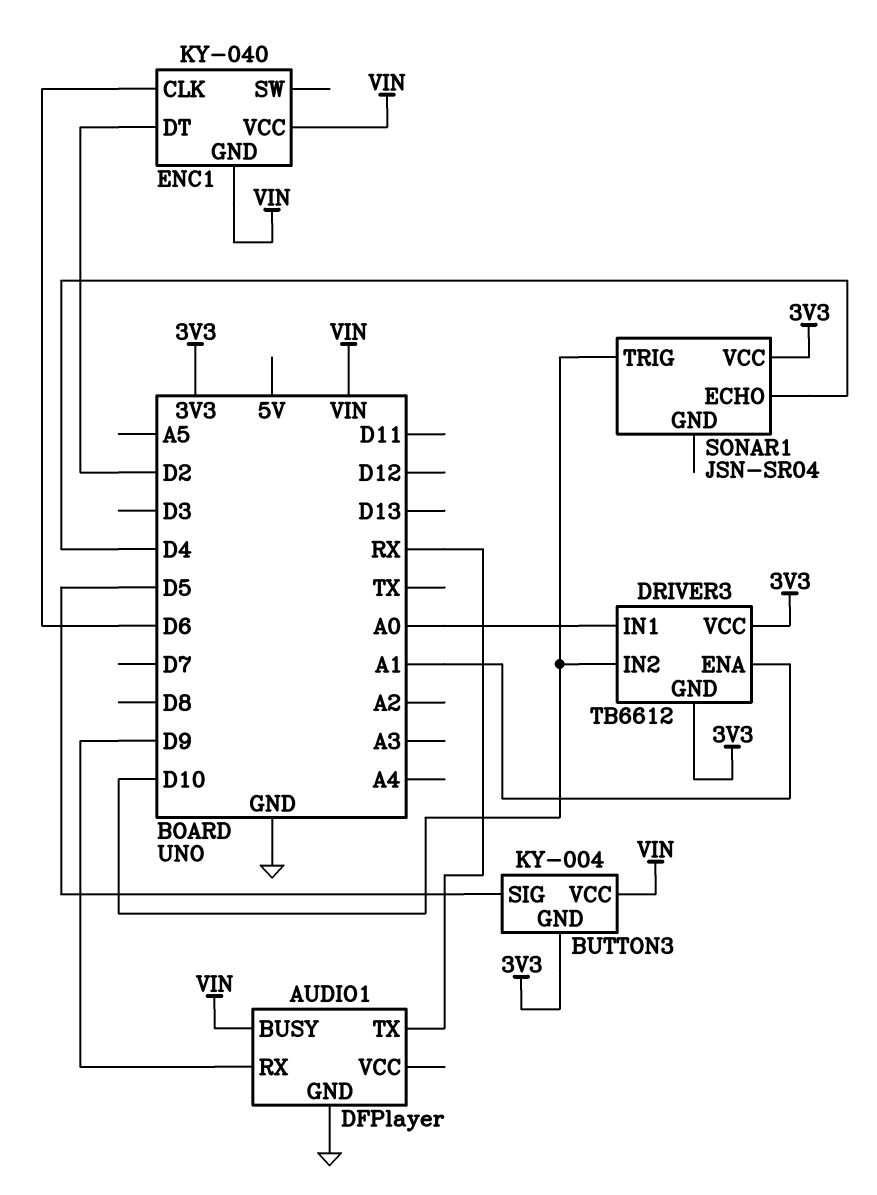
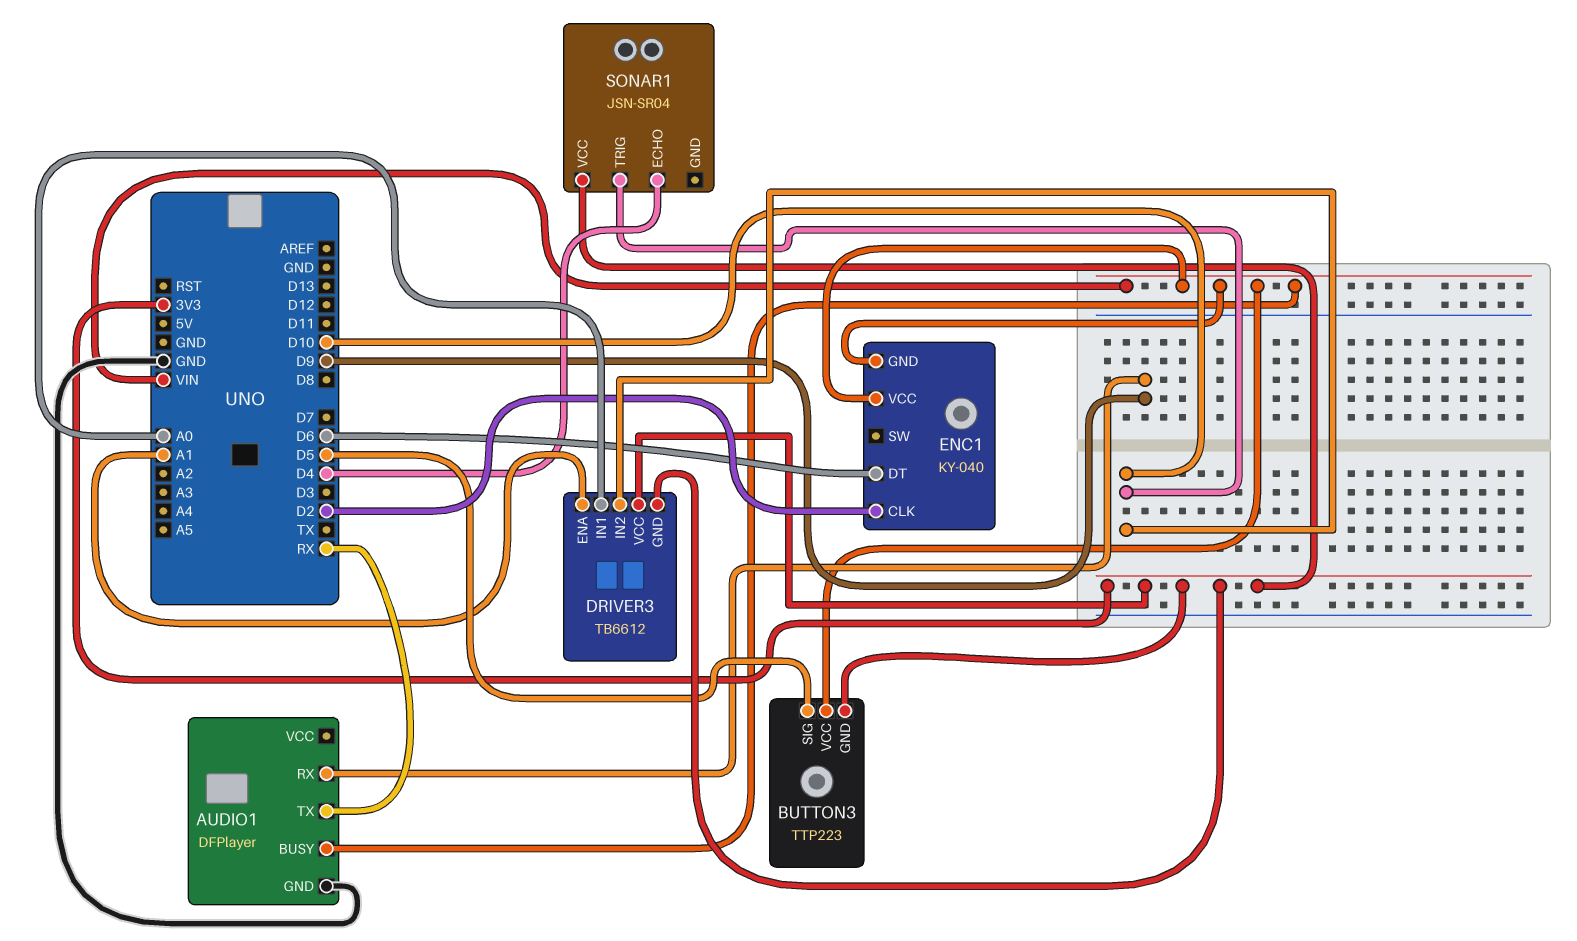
BUTTON3: KY-004 -> TTP223
ENC1 pin CLK: D6 -> D2
ENC1 pin DT: D2 -> D6

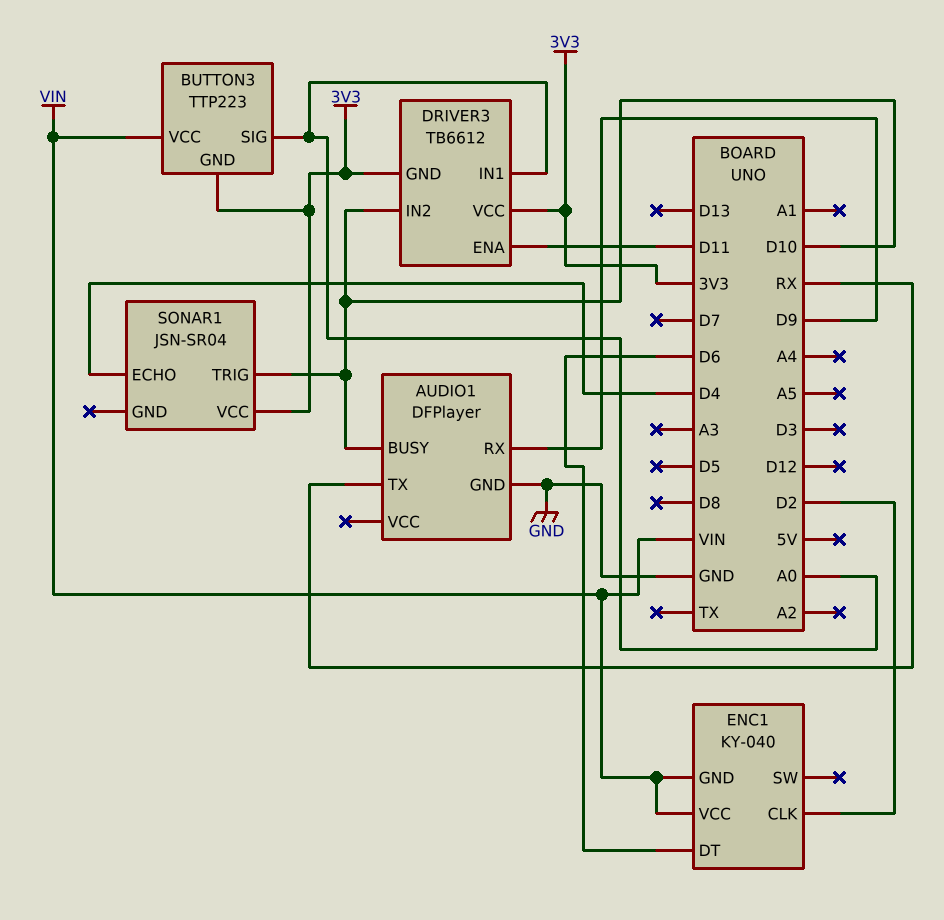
AUDIO1 pin BUSY: VIN -> D10
BUTTON3 pin SIG: D5 -> A0
DRIVER3 pin ENA: A1 -> D11

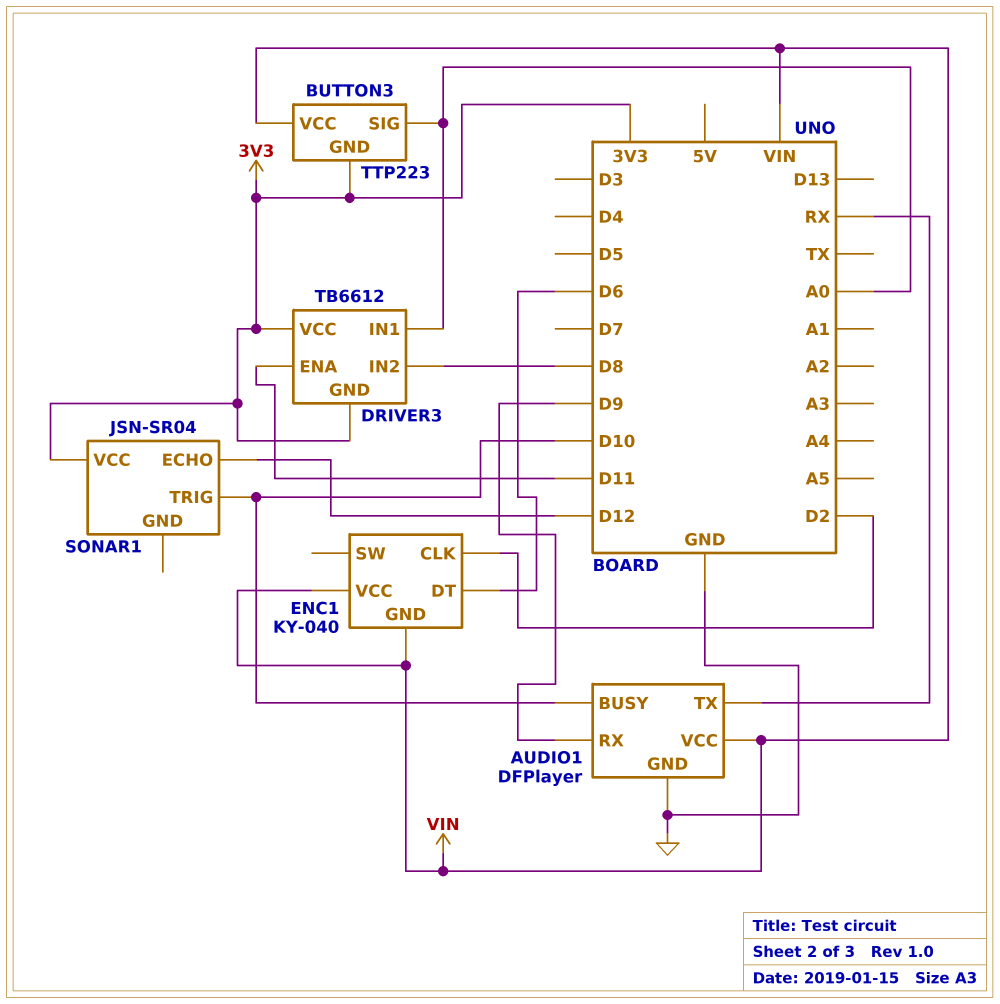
AUDIO1 pin VCC: none -> VIN
DRIVER3 pin IN2: D10 -> D8
SONAR1 pin ECHO: D4 -> D12

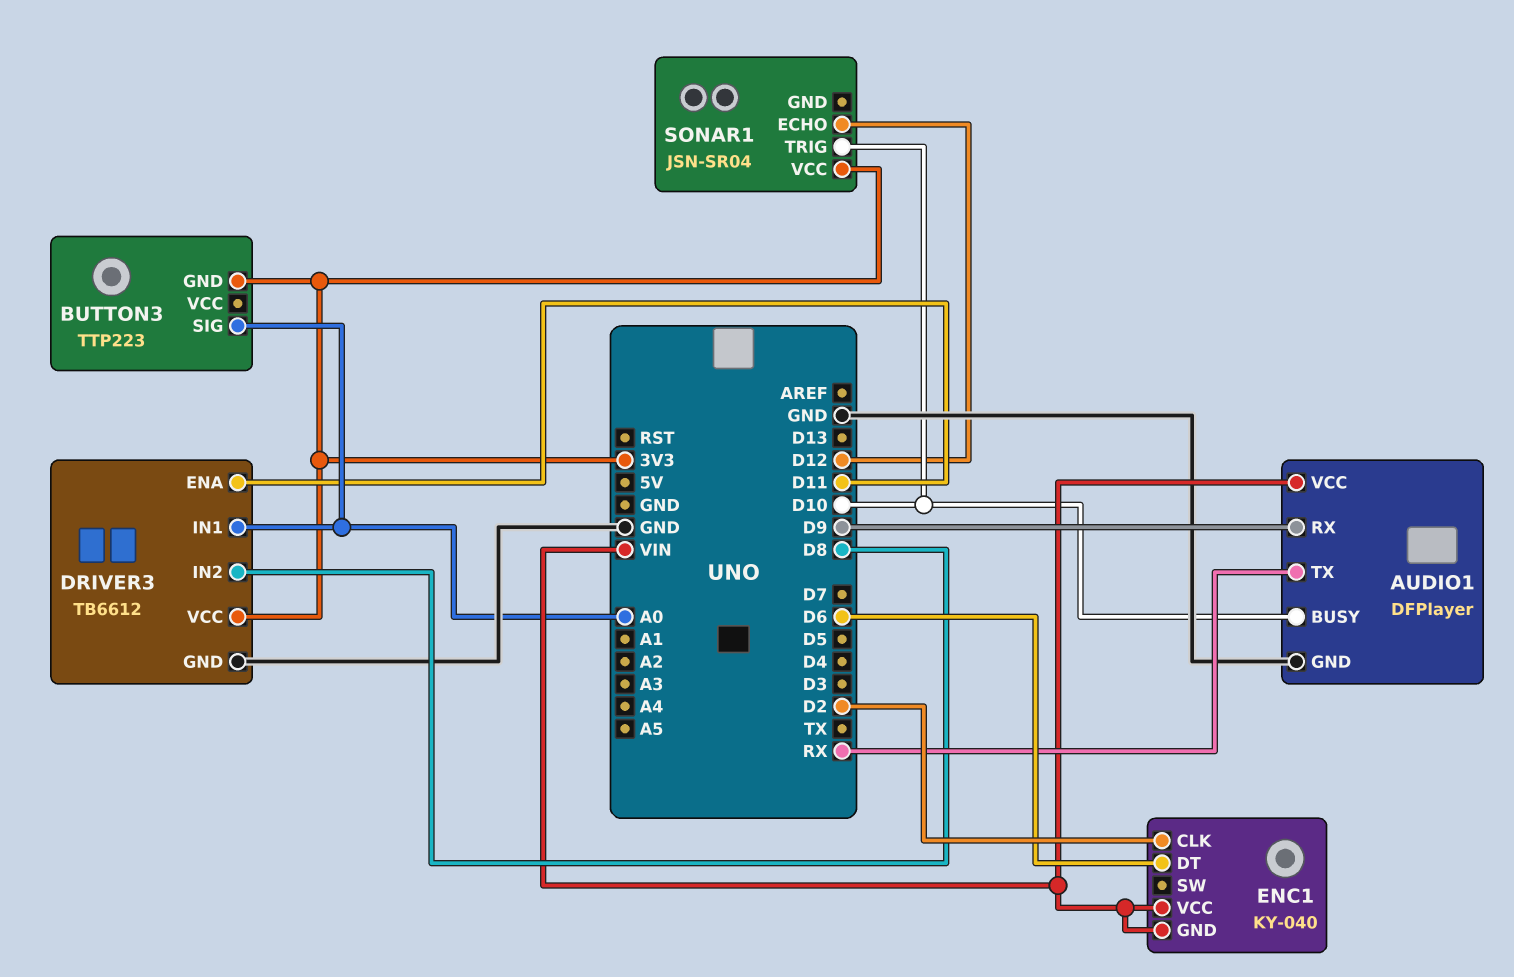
BUTTON3 pin VCC: VIN -> none
DRIVER3 pin GND: 3V3 -> GND

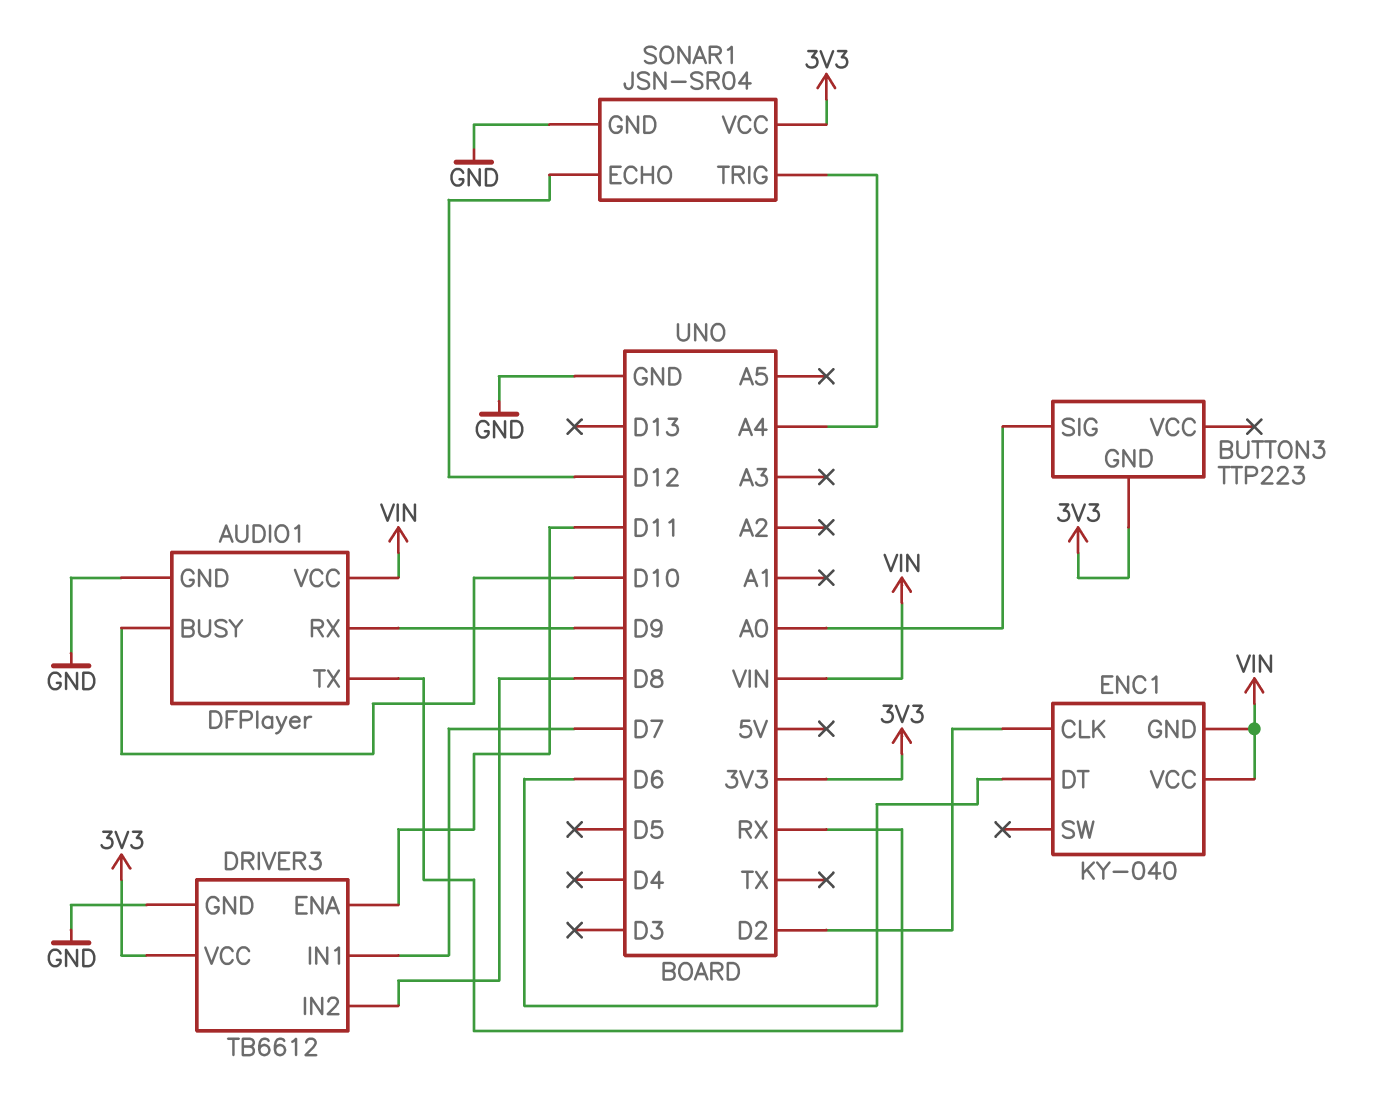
DRIVER3 pin IN1: A0 -> D7
SONAR1 pin GND: none -> GND
SONAR1 pin TRIG: D10 -> A4

